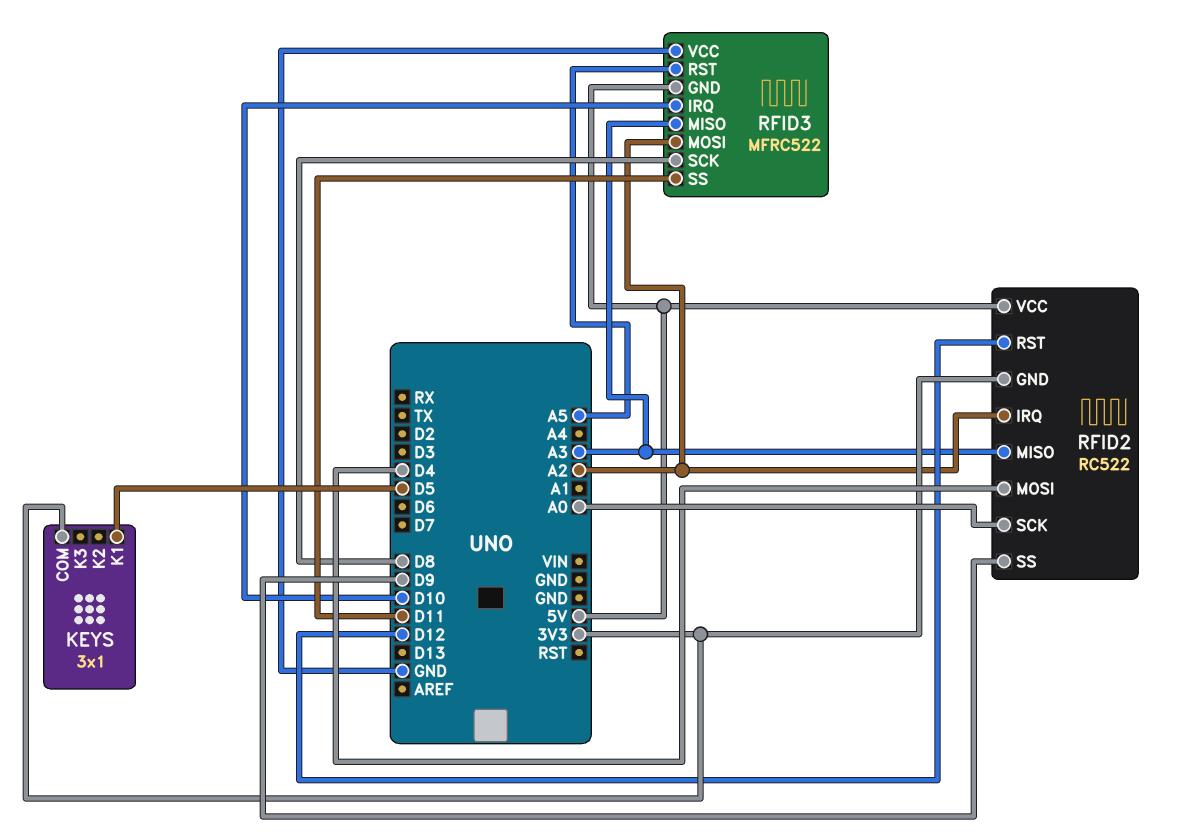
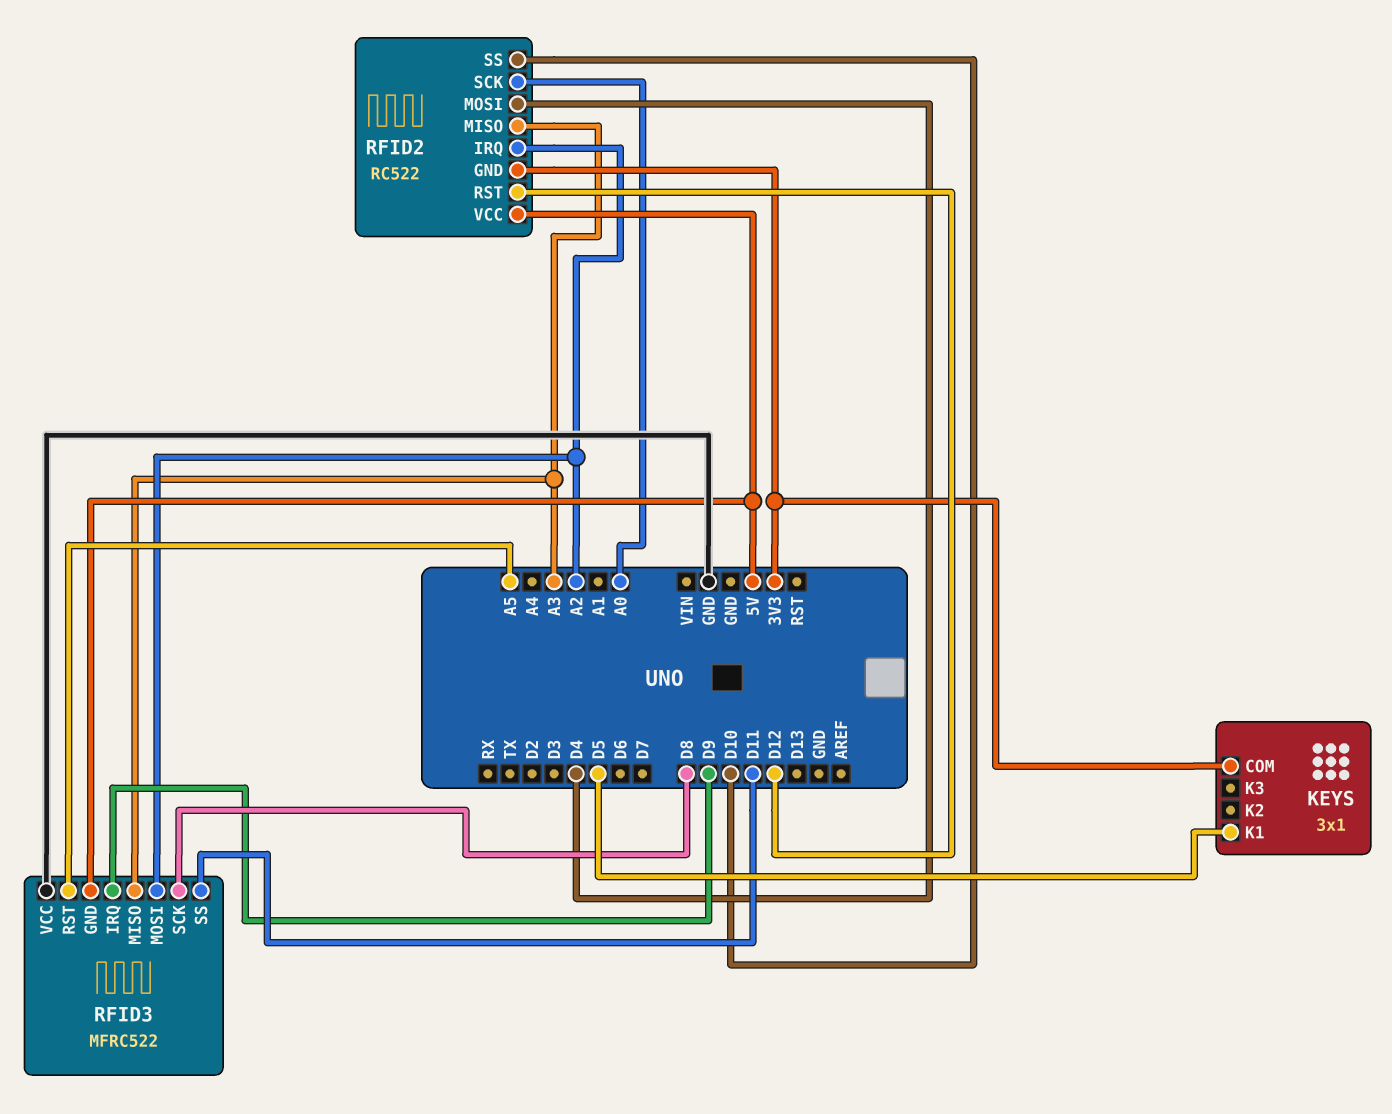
RFID2 pin SS: D9 -> D10
RFID3 pin IRQ: D10 -> D9

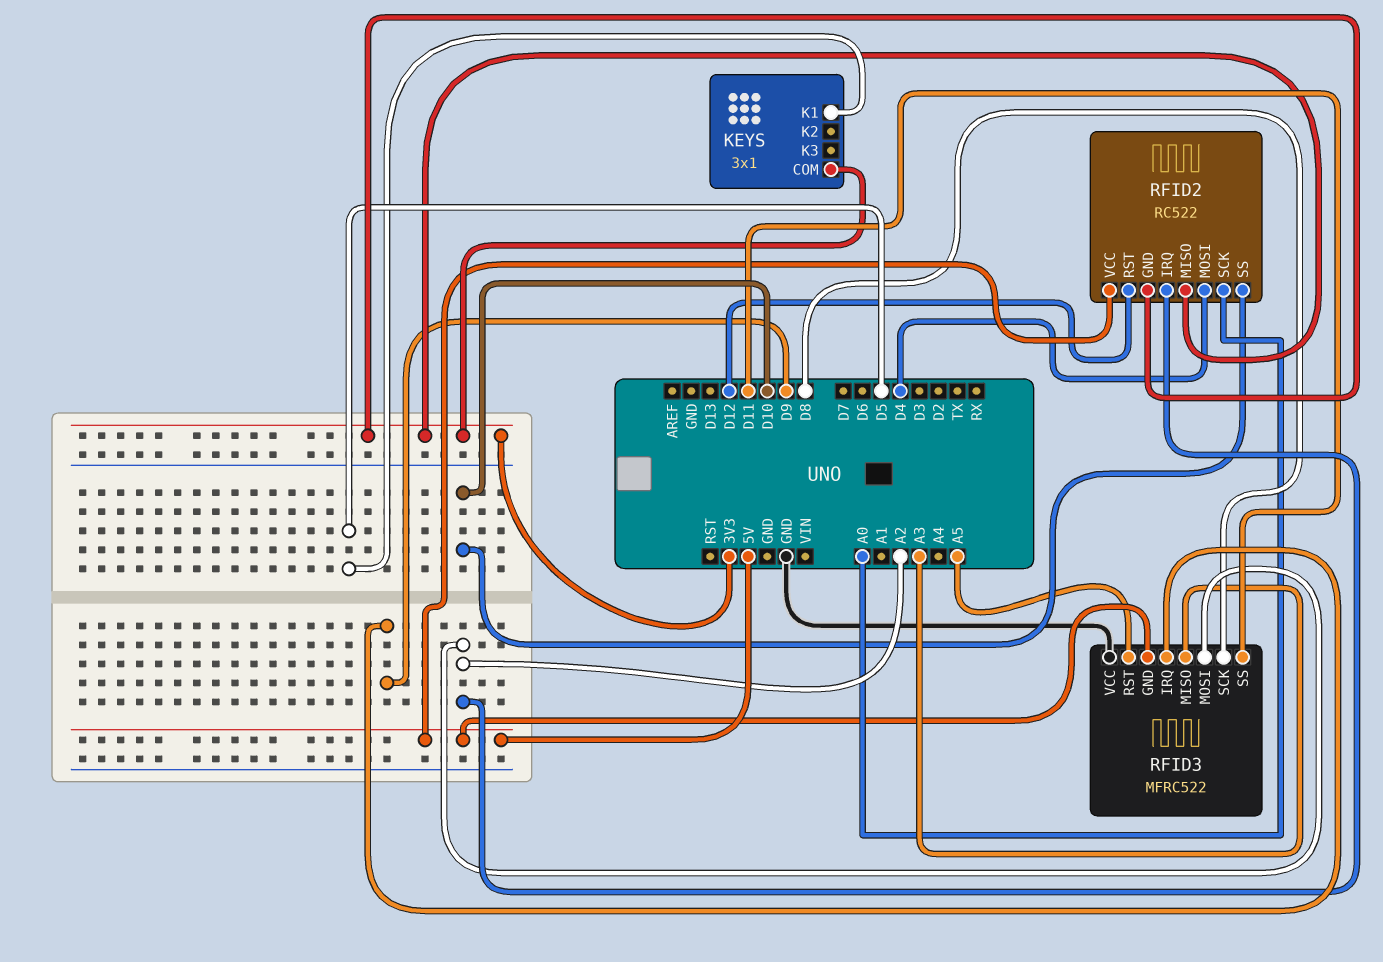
RFID2 pin MISO: A3 -> 3V3

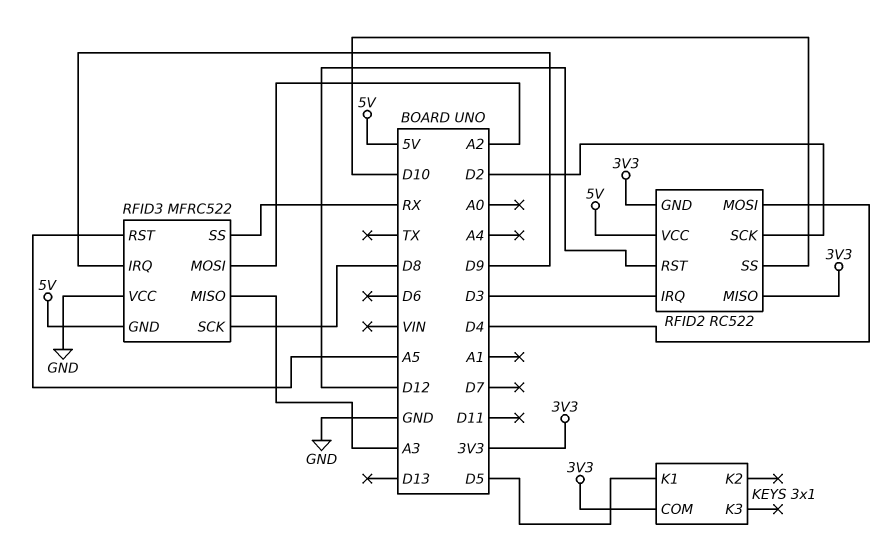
RFID2 pin IRQ: A2 -> D3
RFID2 pin SCK: A0 -> D2
RFID3 pin SS: D11 -> RX

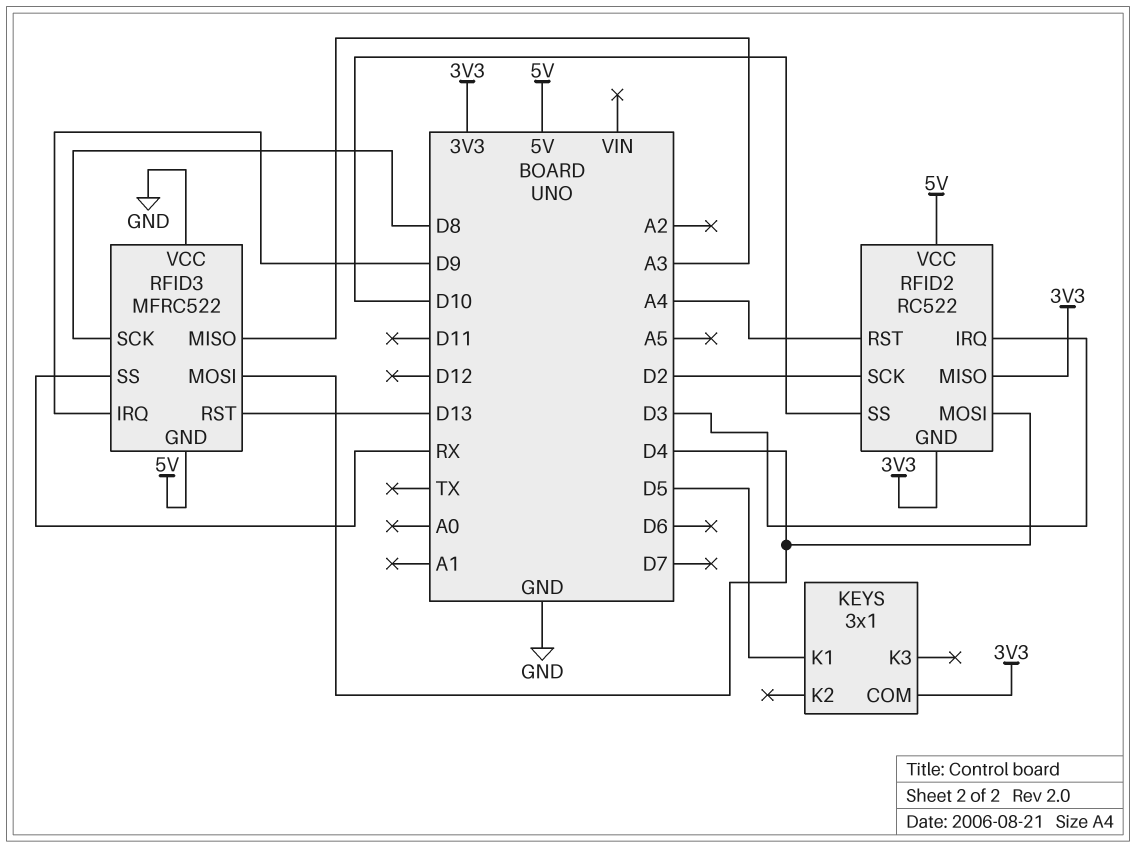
RFID2 pin RST: D12 -> A4
RFID3 pin MOSI: A2 -> D4
RFID3 pin RST: A5 -> D13

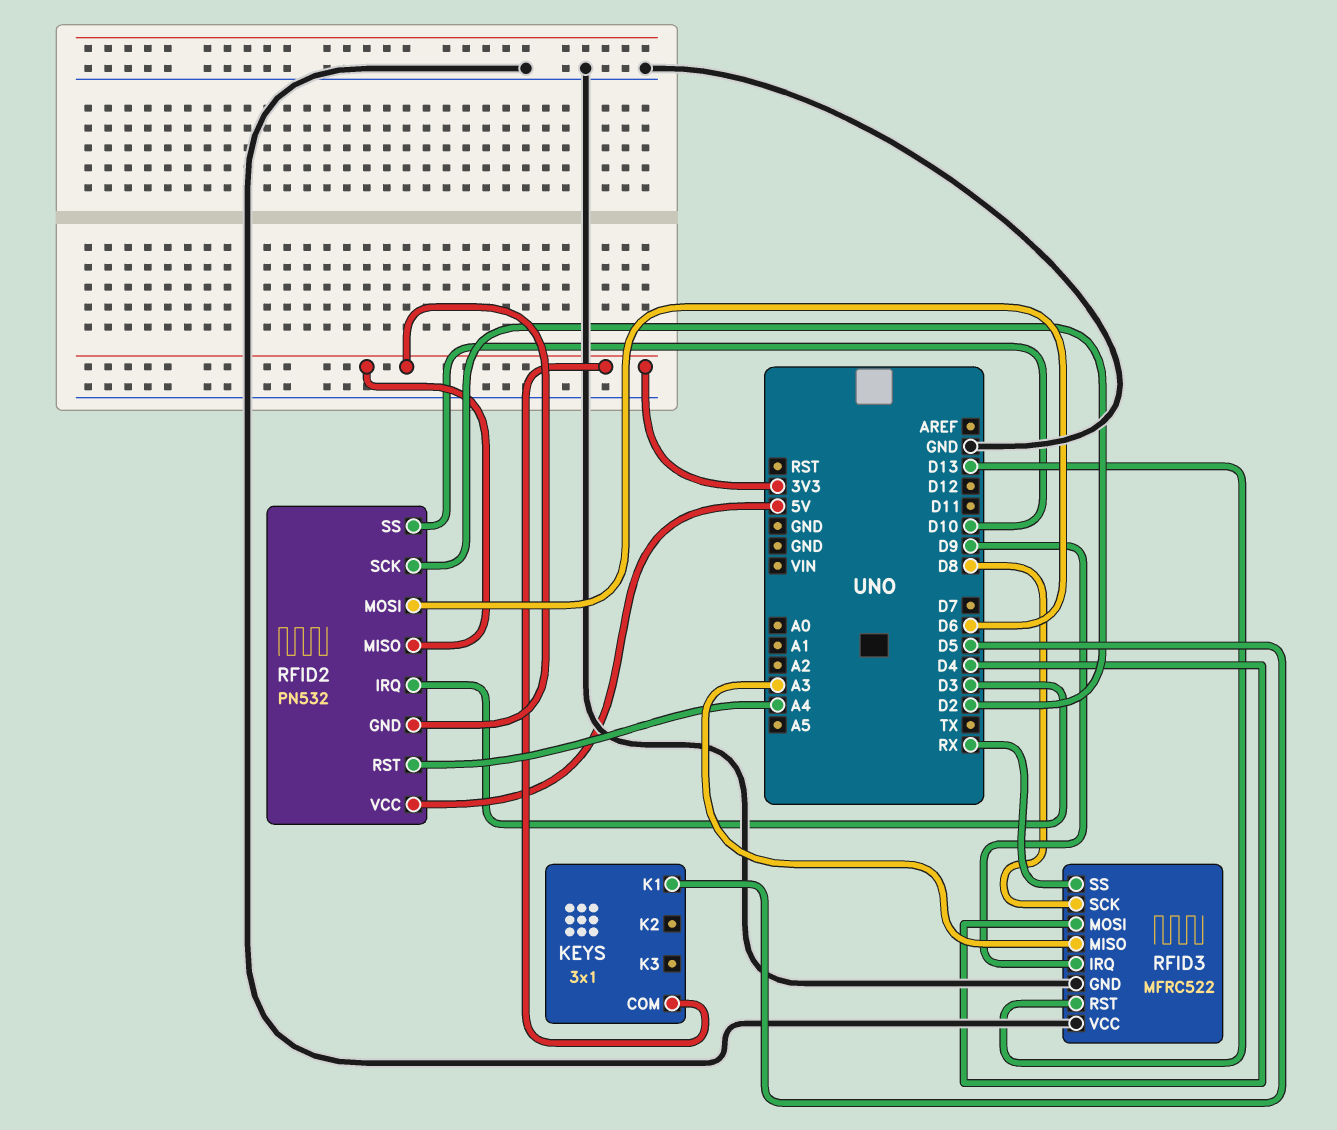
RFID2: RC522 -> PN532
RFID2 pin MOSI: D4 -> D6
RFID3 pin GND: 5V -> GND

